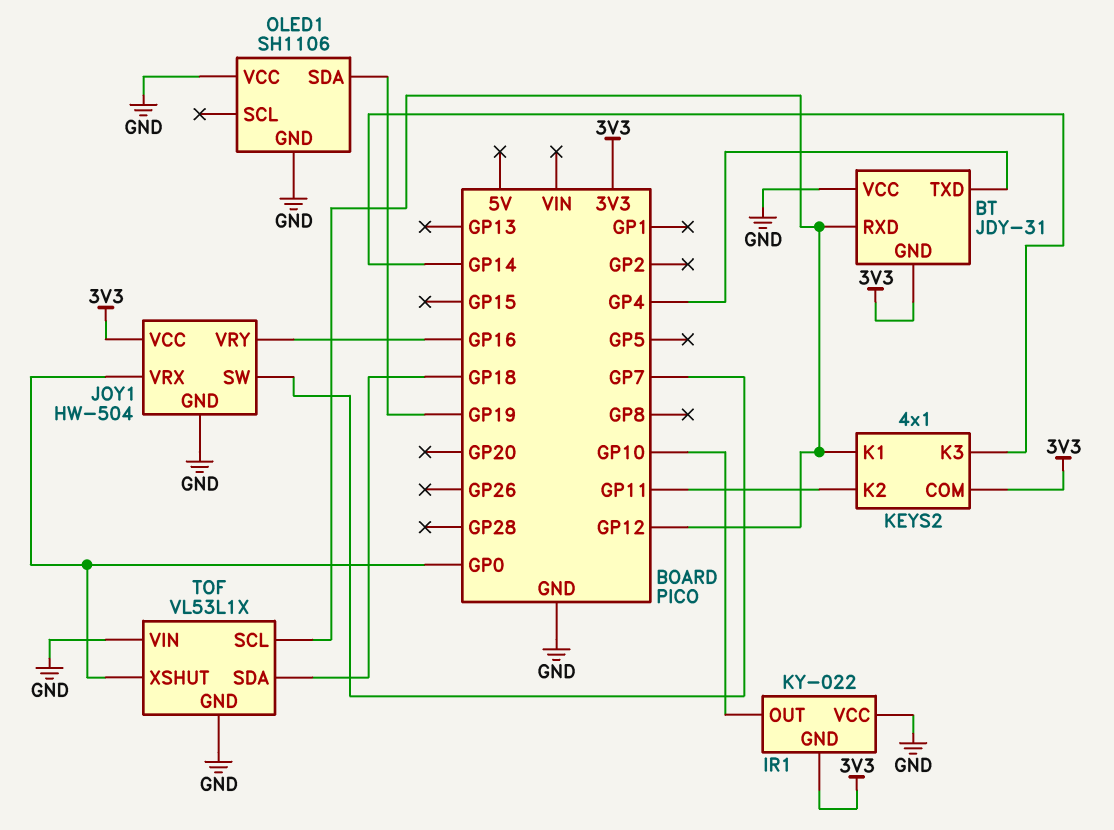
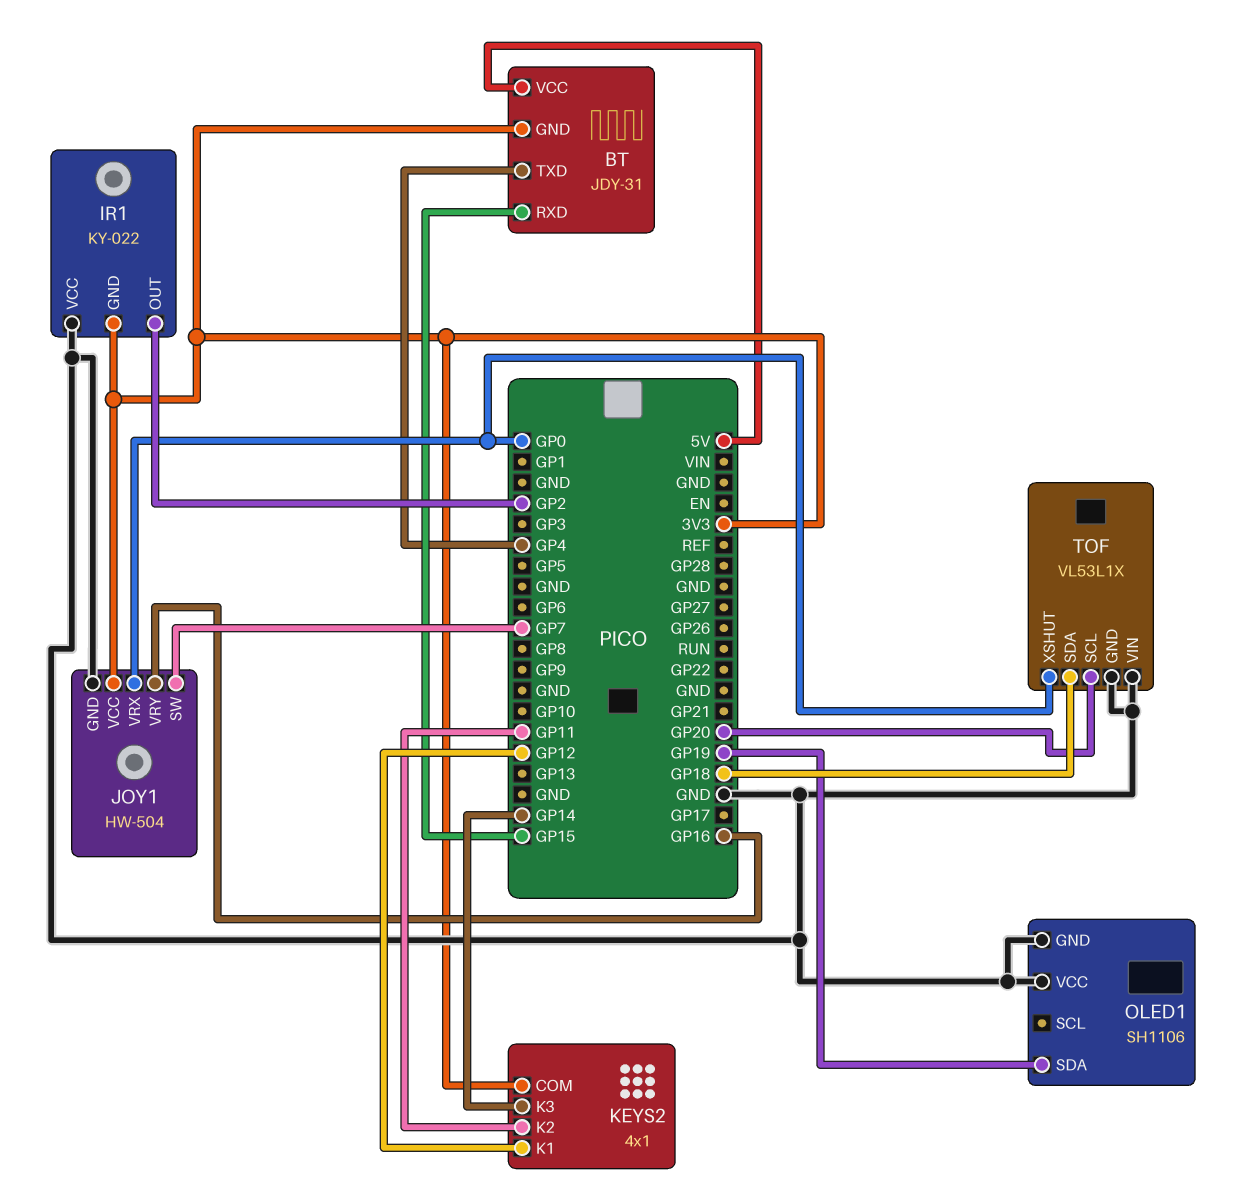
BT pin RXD: GP12 -> GP15
BT pin VCC: GND -> 5V
IR1 pin OUT: GP10 -> GP2
TOF pin SCL: GP12 -> GP20

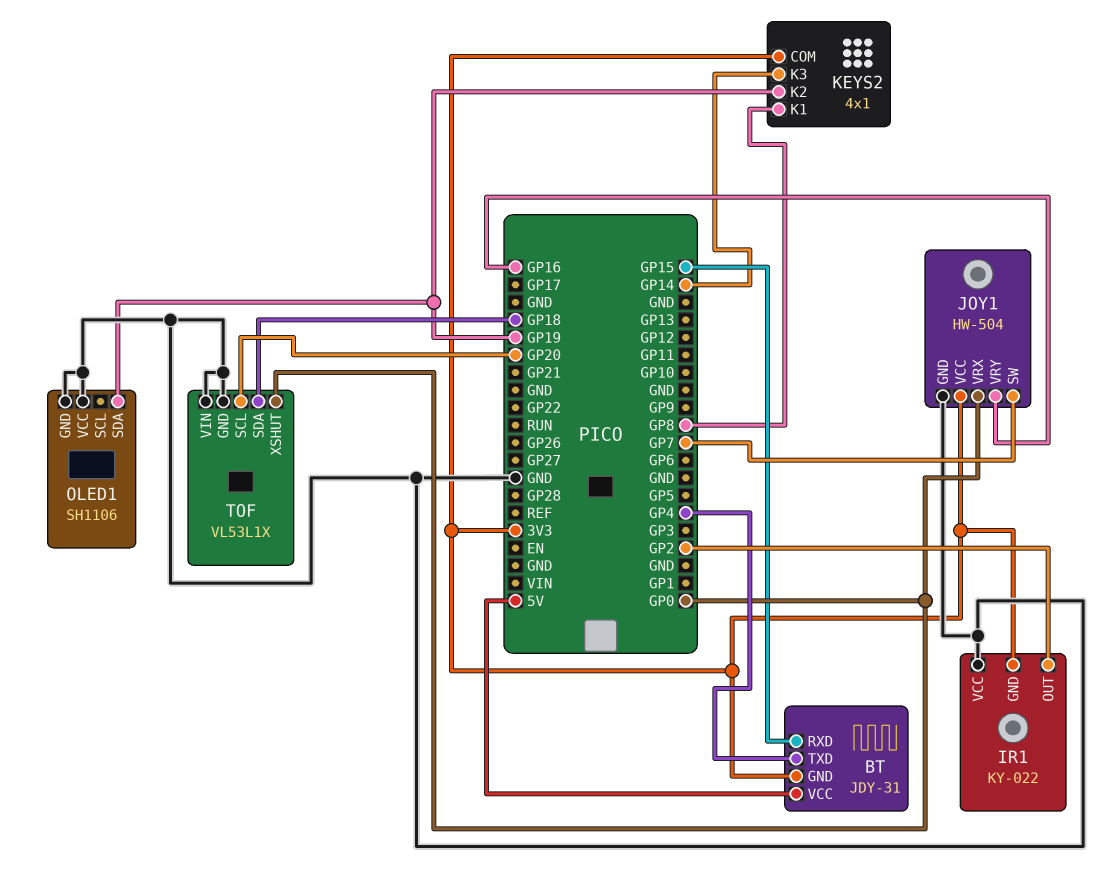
KEYS2 pin K1: GP12 -> GP8
KEYS2 pin K2: GP11 -> GP19

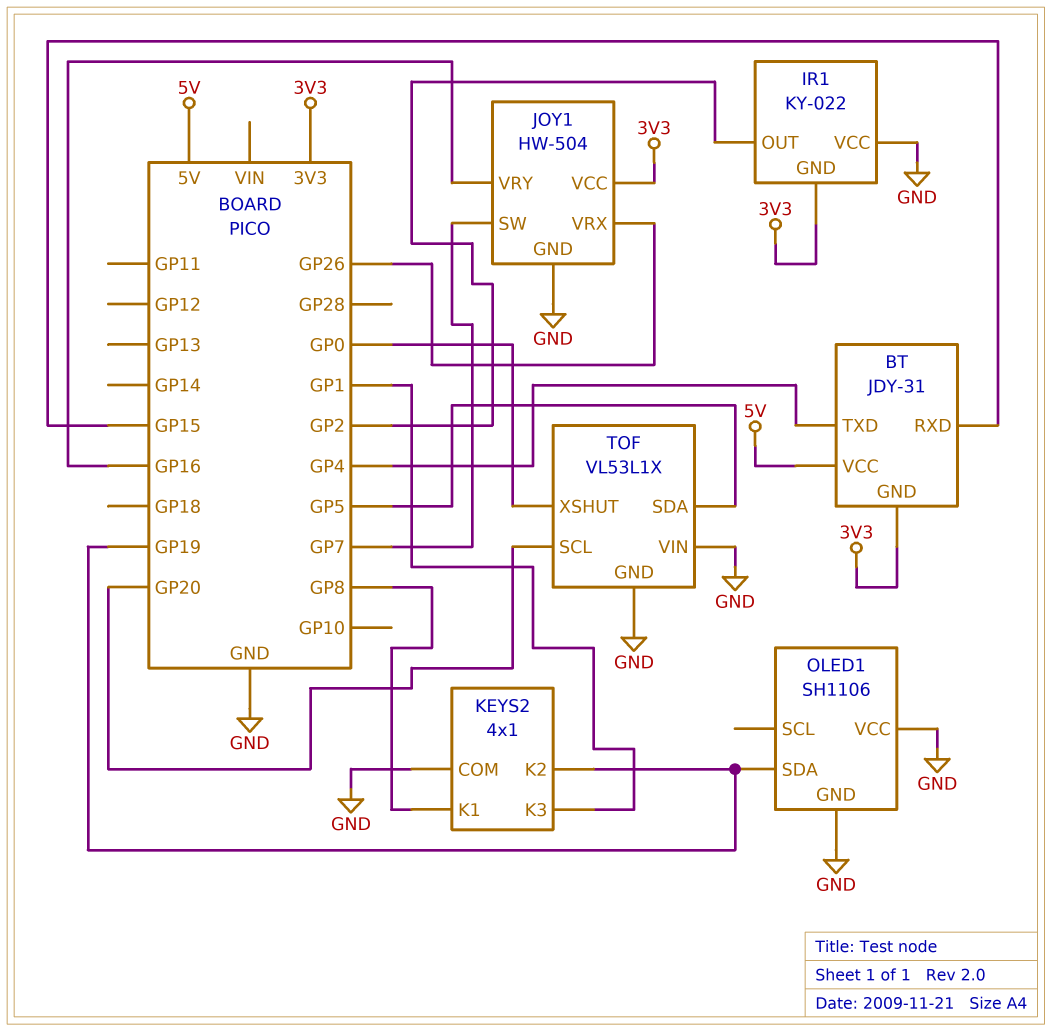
JOY1 pin VRX: GP0 -> GP26
KEYS2 pin COM: 3V3 -> GND
KEYS2 pin K3: GP14 -> GP1
TOF pin SDA: GP18 -> GP5

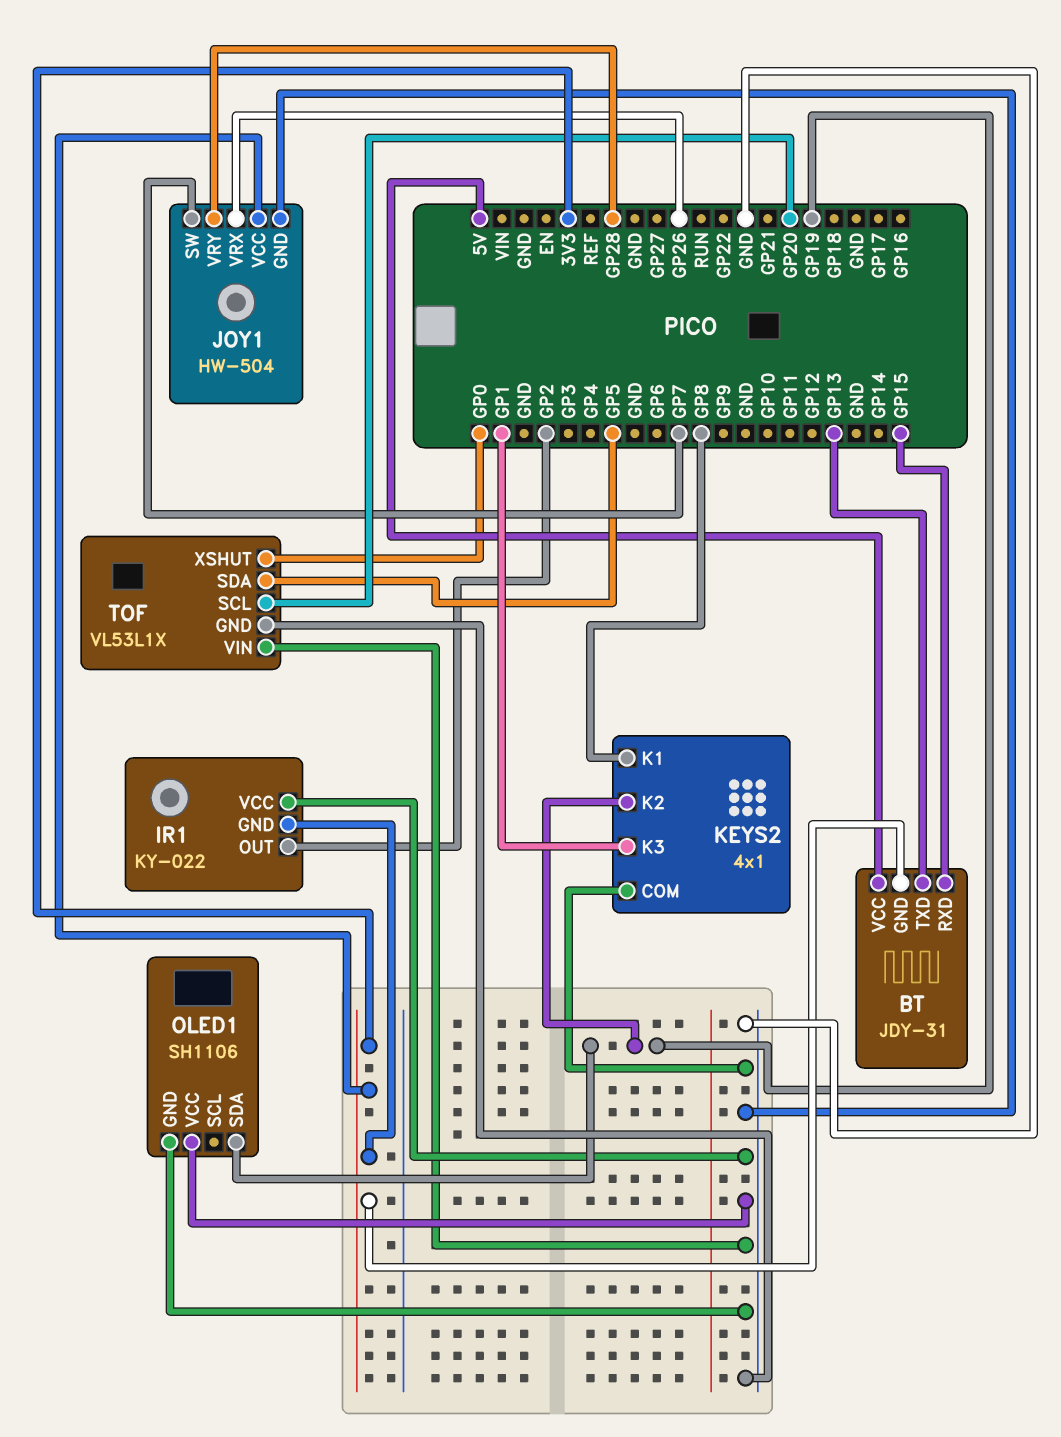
BT pin TXD: GP4 -> GP13
JOY1 pin VRY: GP16 -> GP28

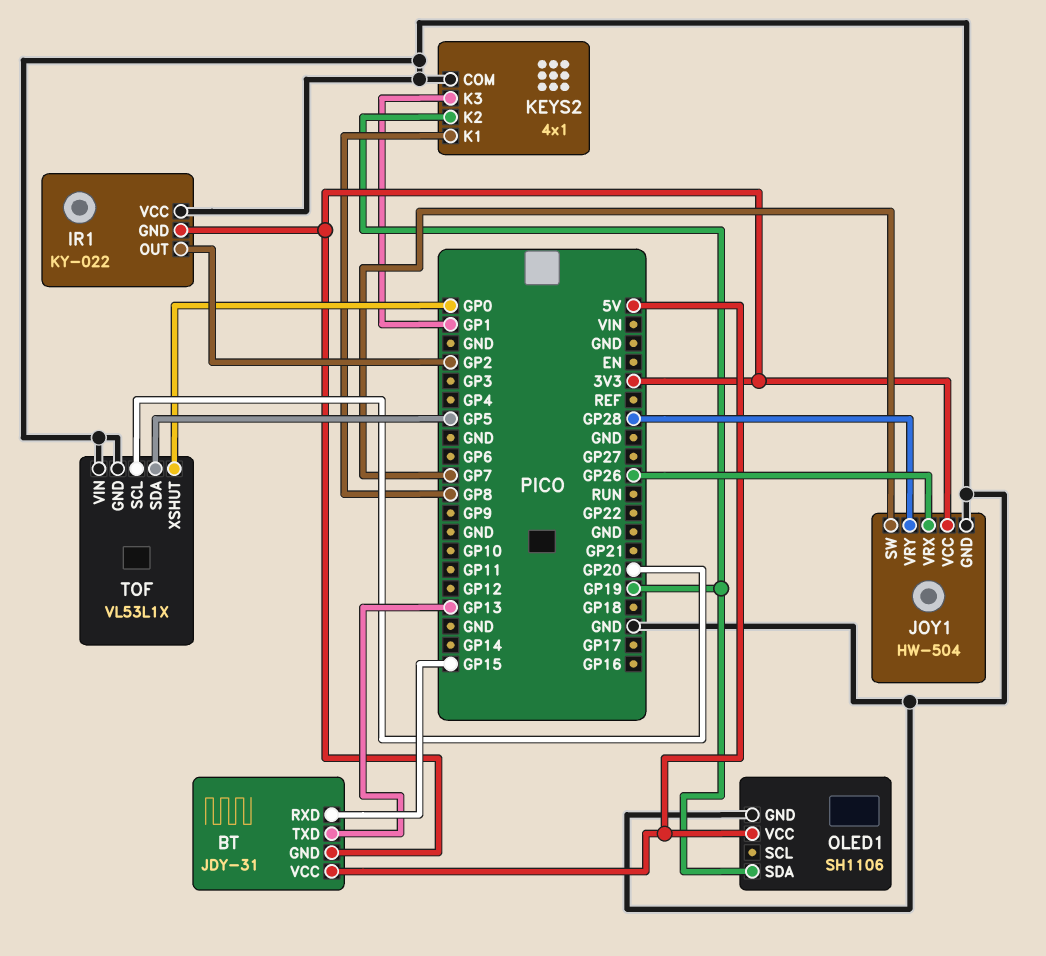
OLED1 pin VCC: GND -> 5V

